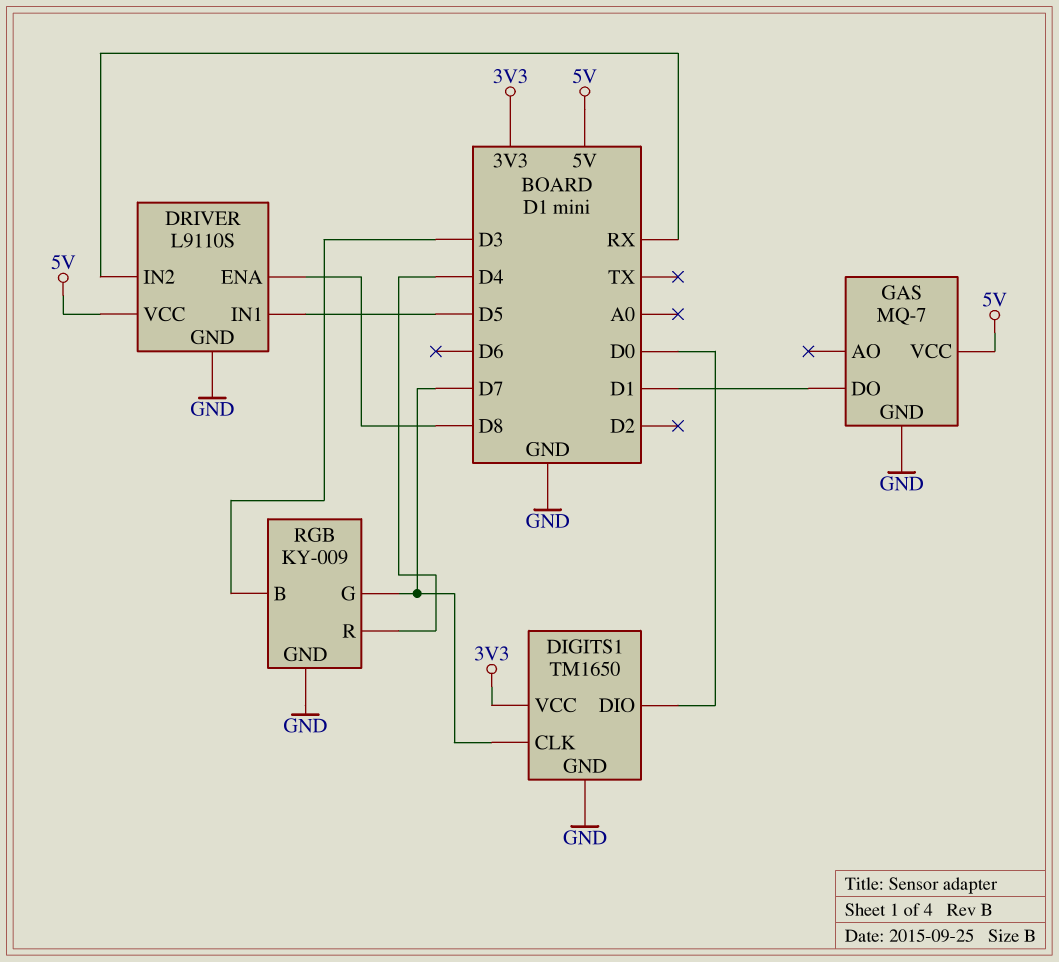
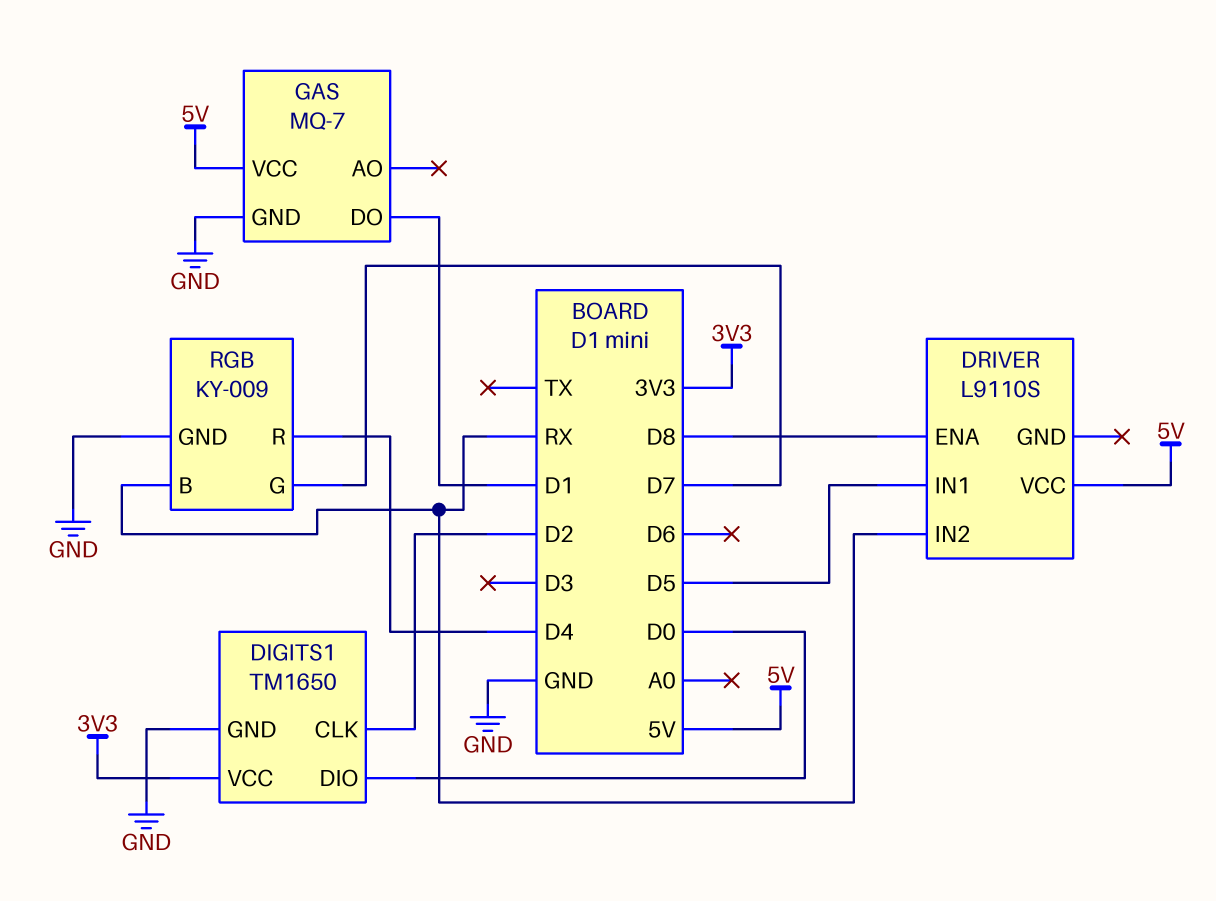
DIGITS1 pin CLK: D7 -> D2
DRIVER pin GND: GND -> none
RGB pin B: D3 -> RX

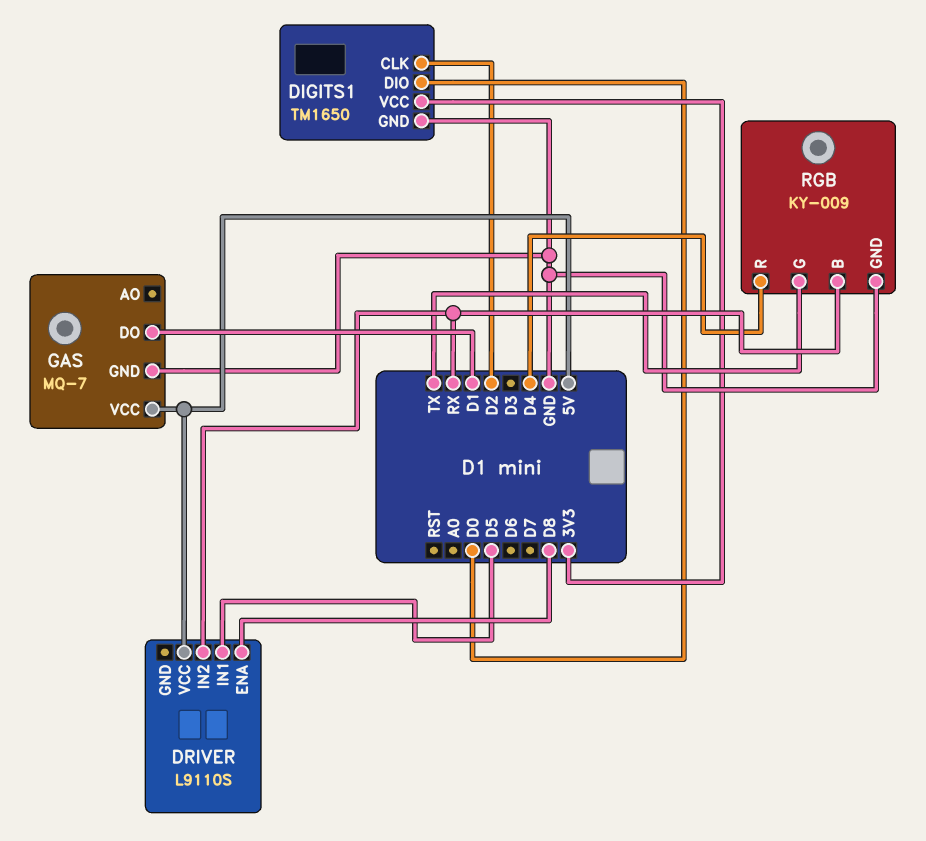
RGB pin G: D7 -> TX

